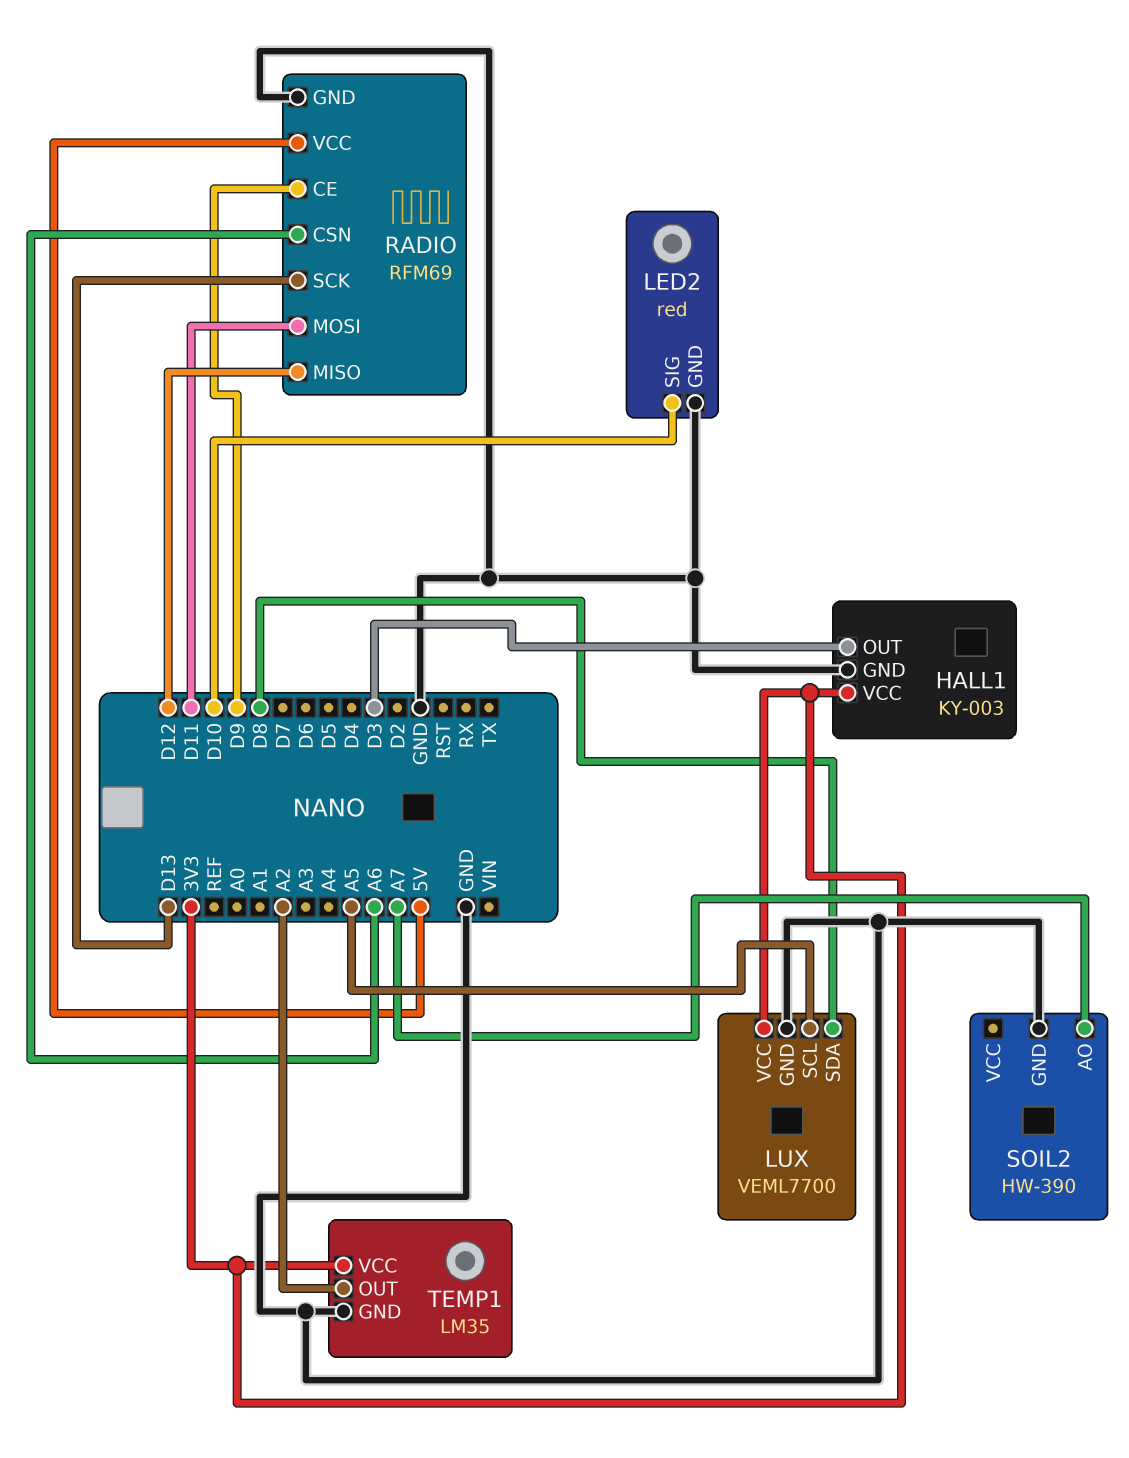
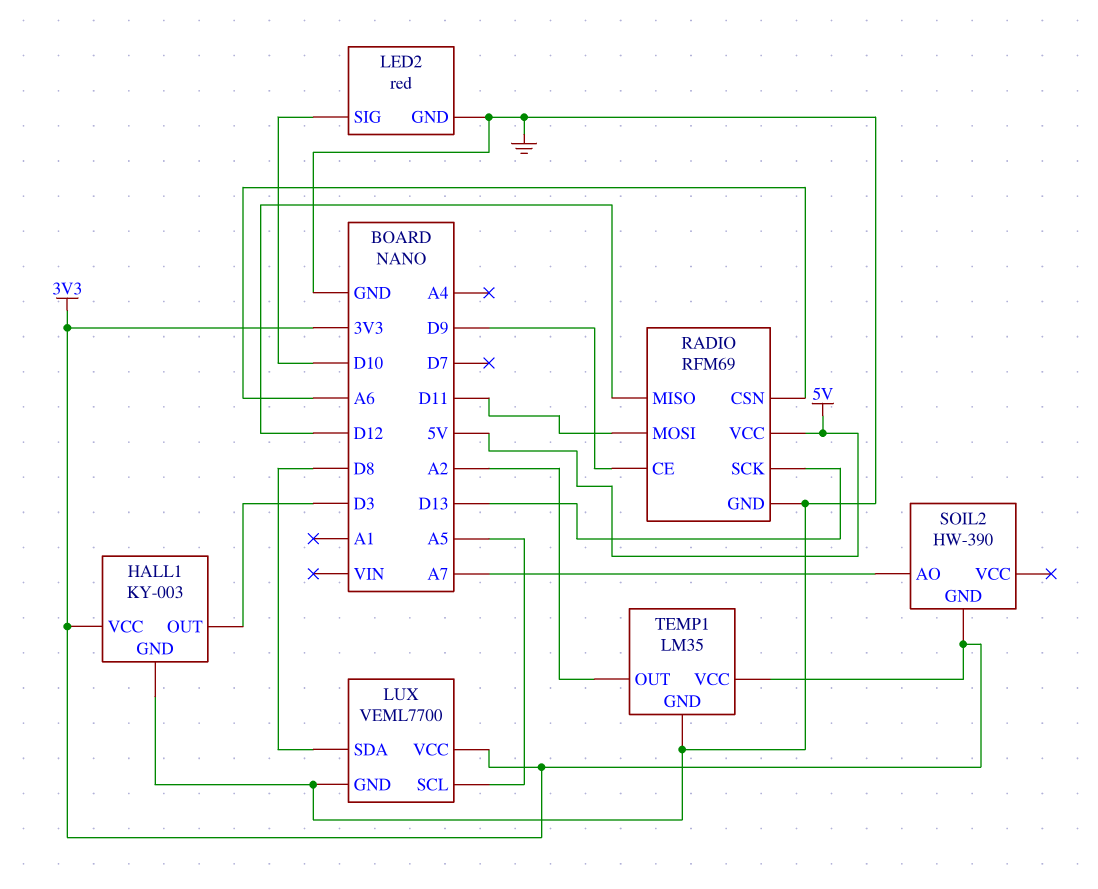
SOIL2 pin GND: GND -> 3V3

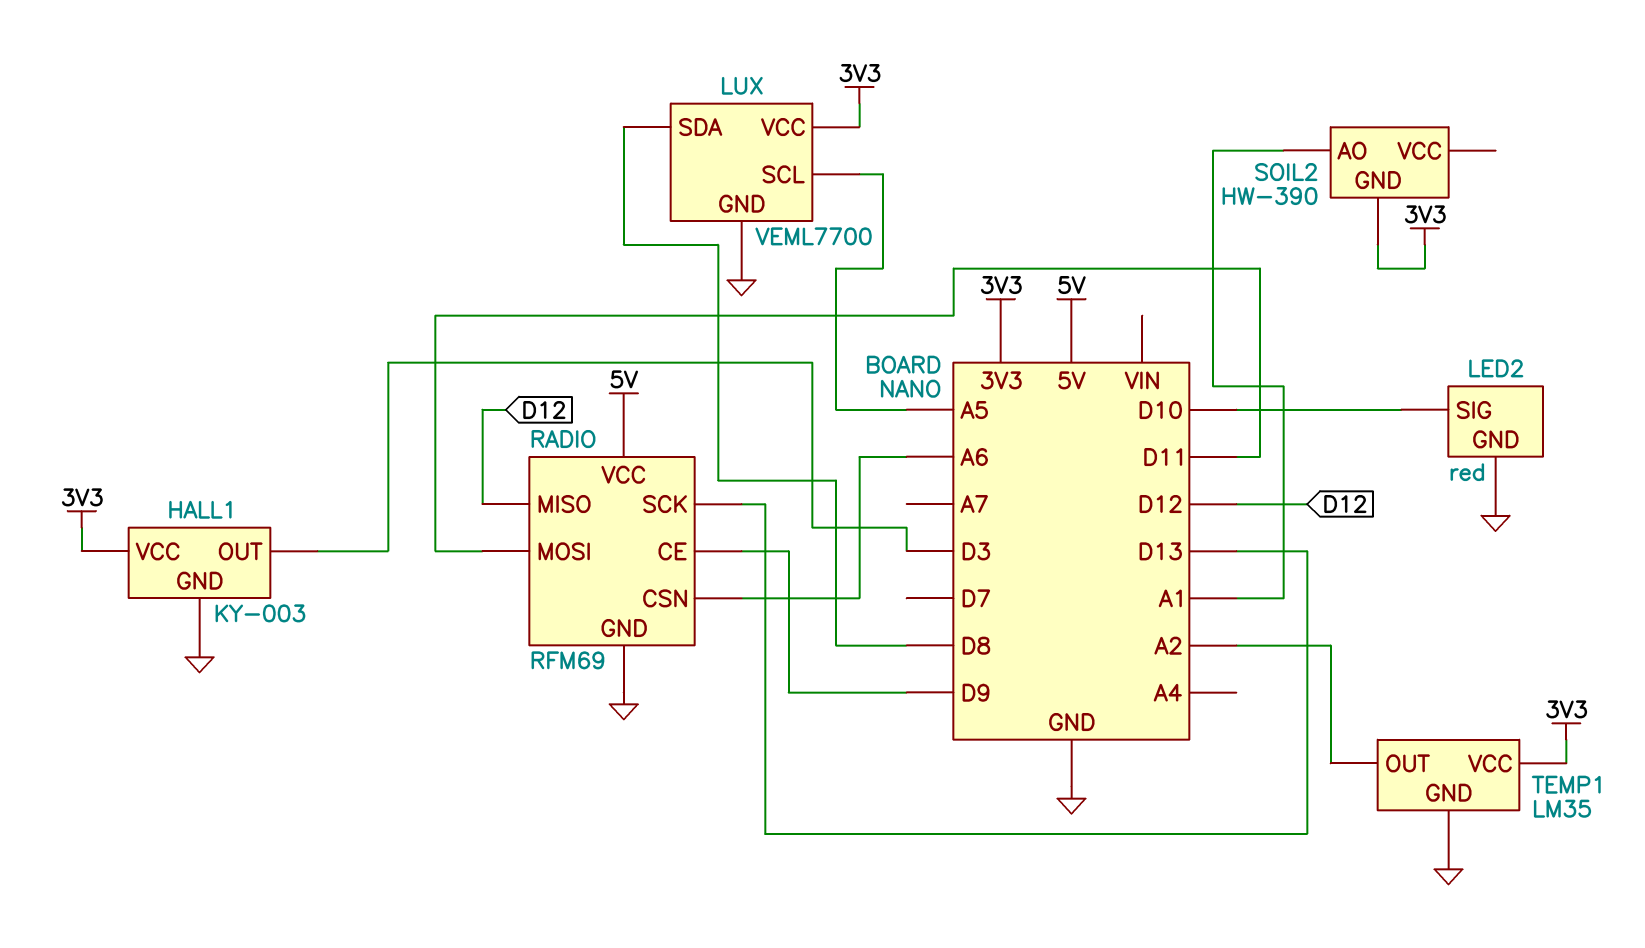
SOIL2 pin AO: A7 -> A1

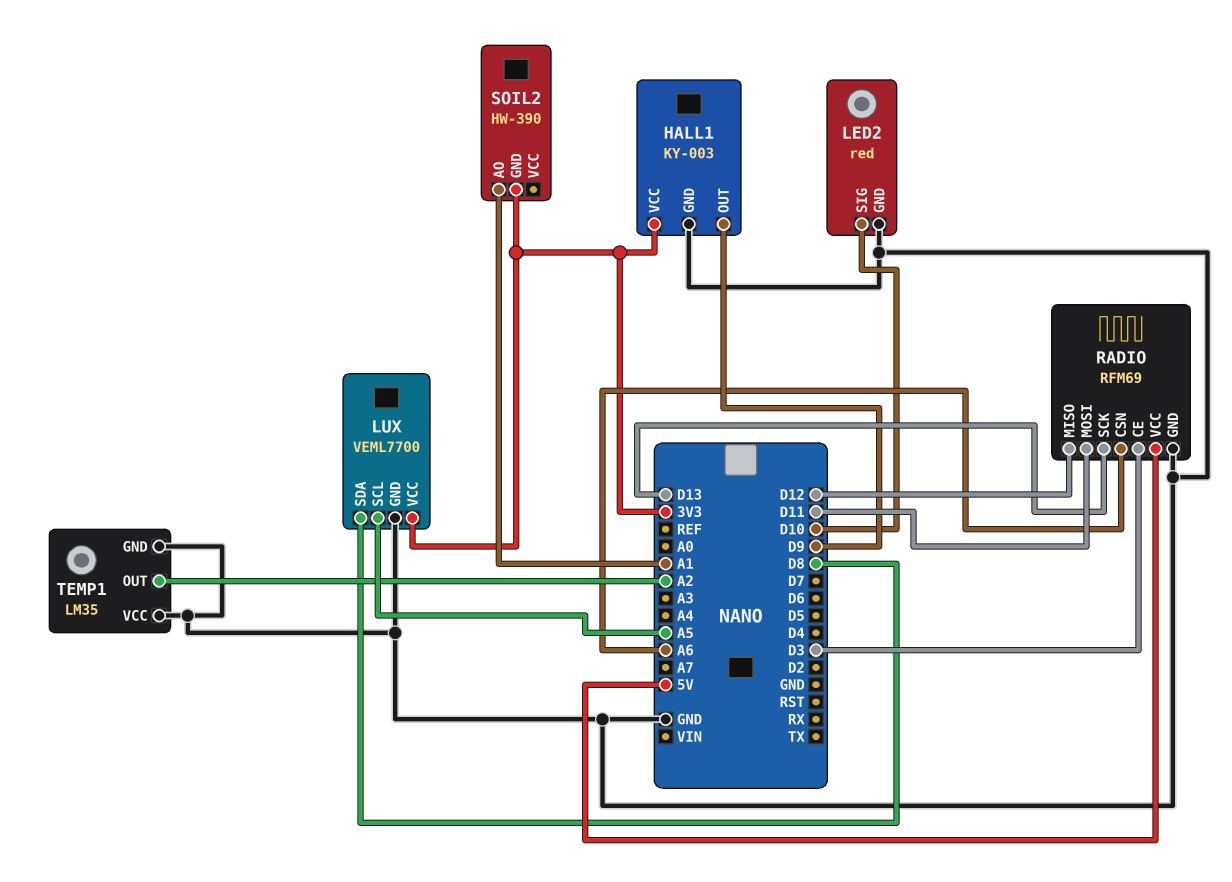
HALL1 pin OUT: D3 -> D9
RADIO pin CE: D9 -> D3
TEMP1 pin VCC: 3V3 -> GND

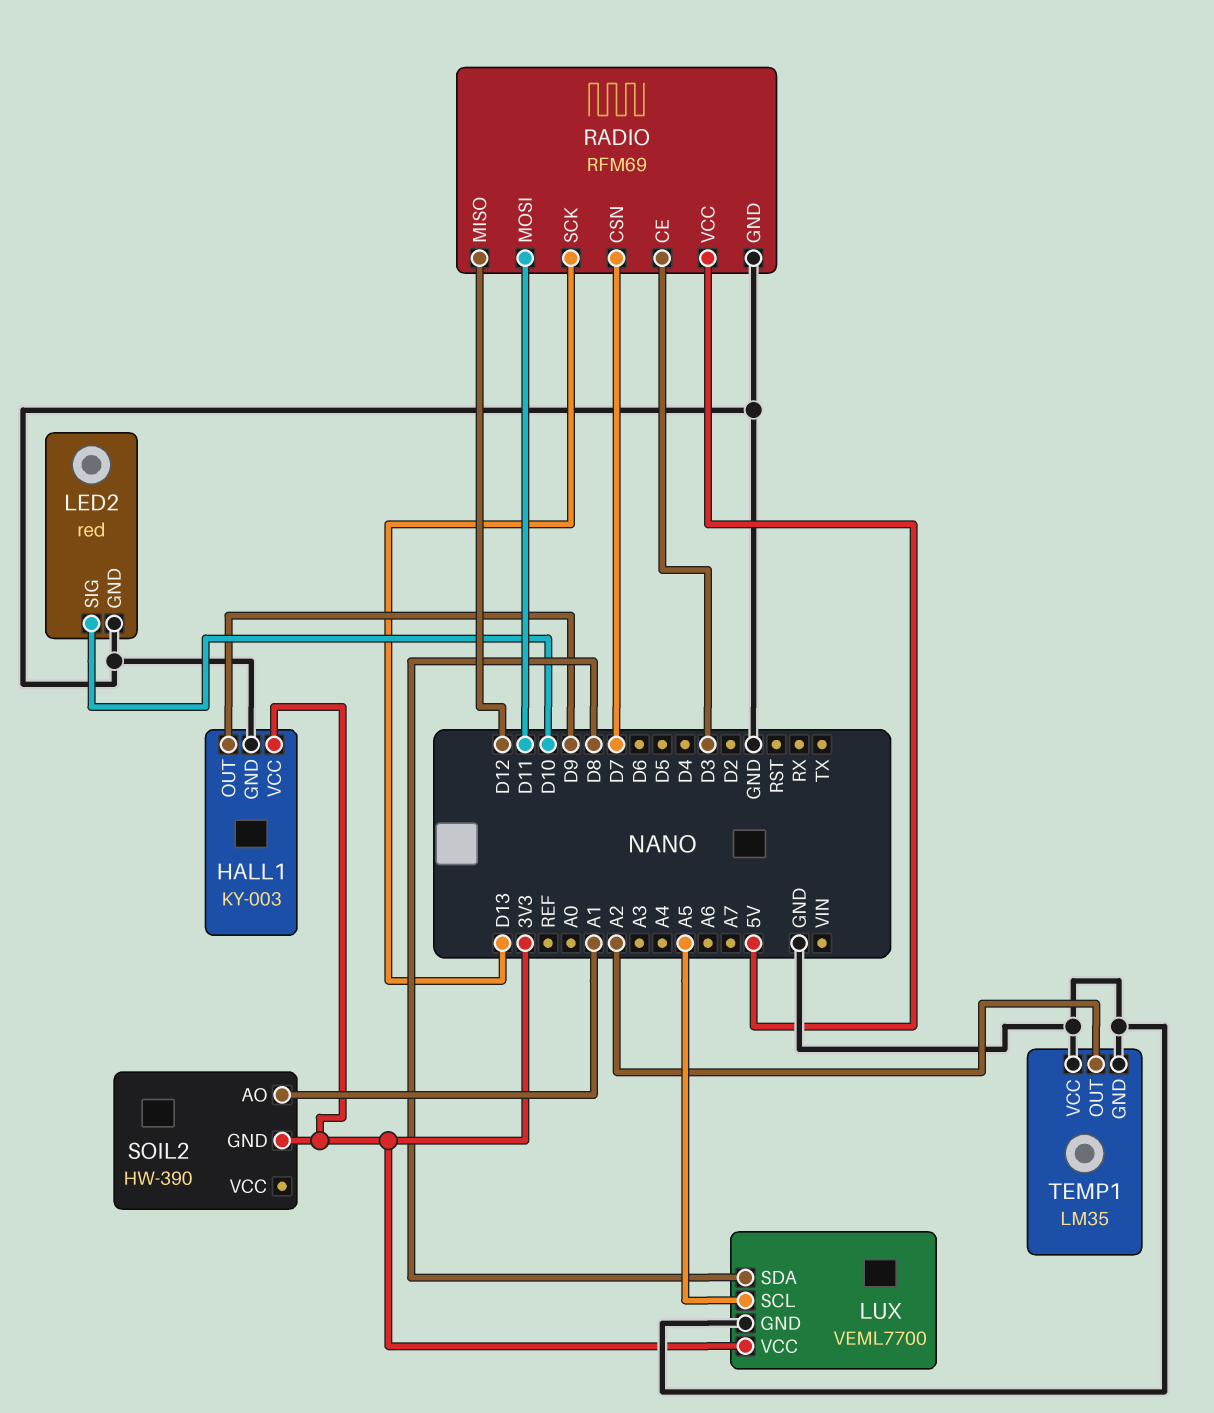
RADIO pin CSN: A6 -> D7

